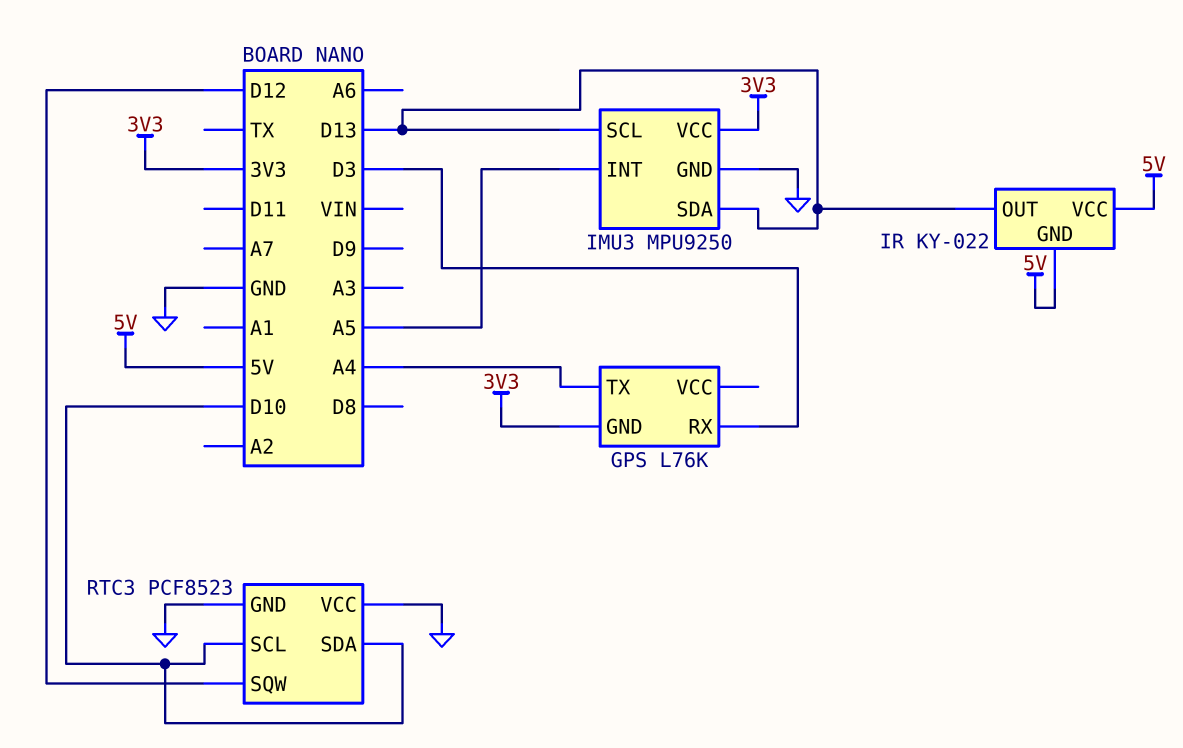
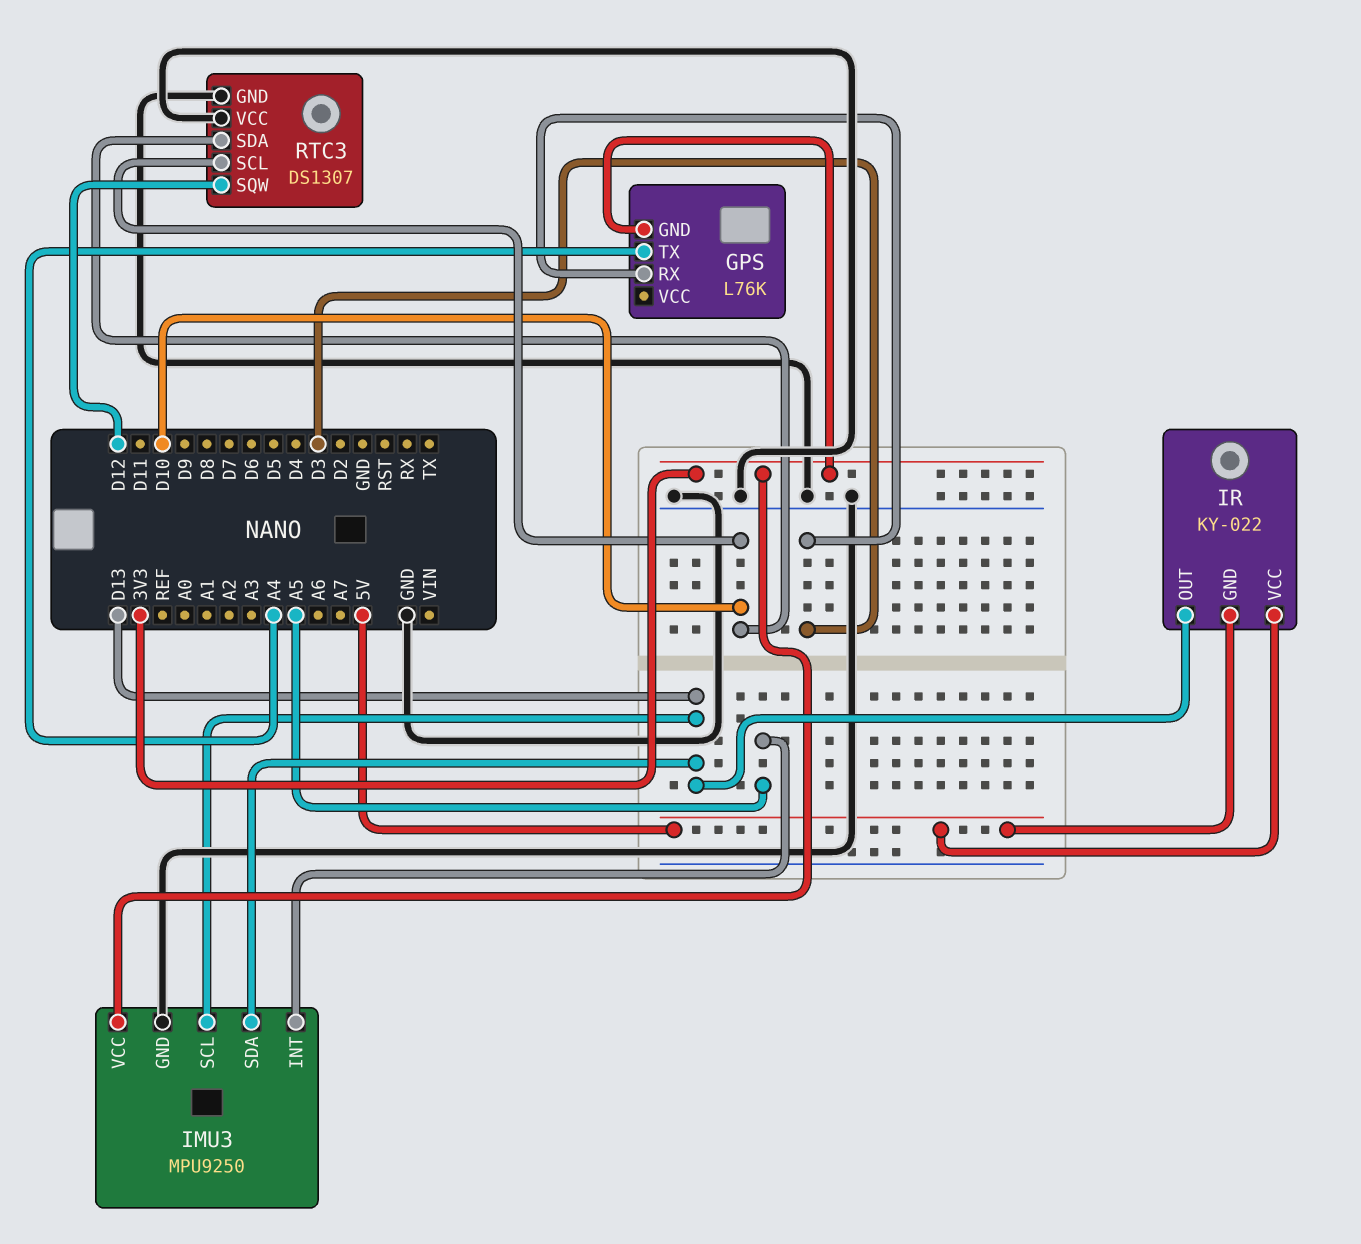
RTC3: PCF8523 -> DS1307

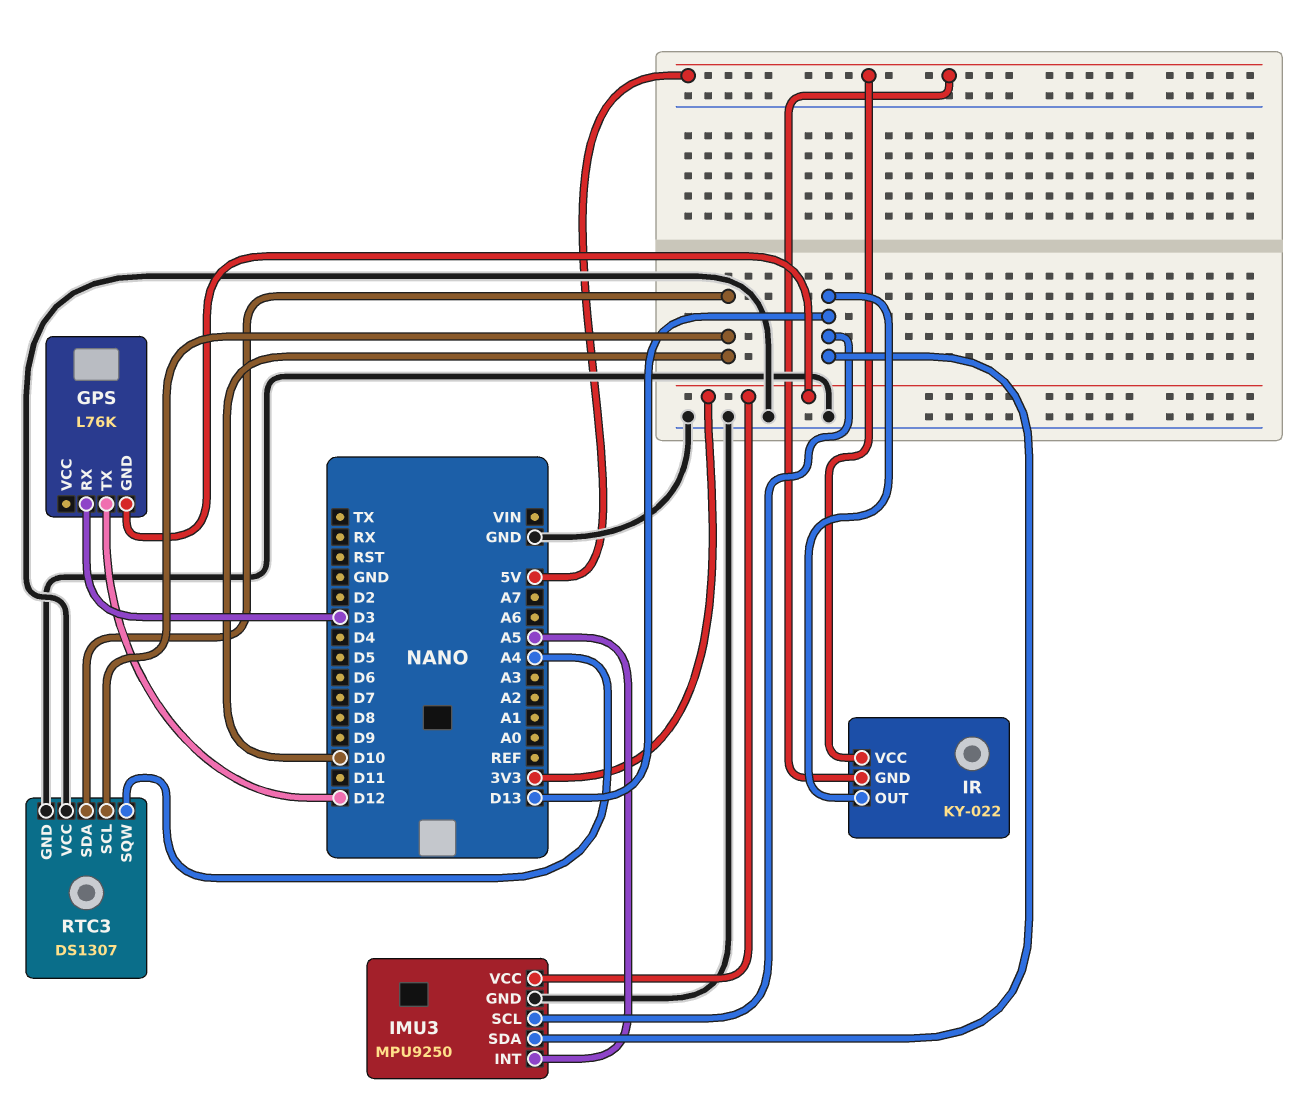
GPS pin TX: A4 -> D12
RTC3 pin SQW: D12 -> A4

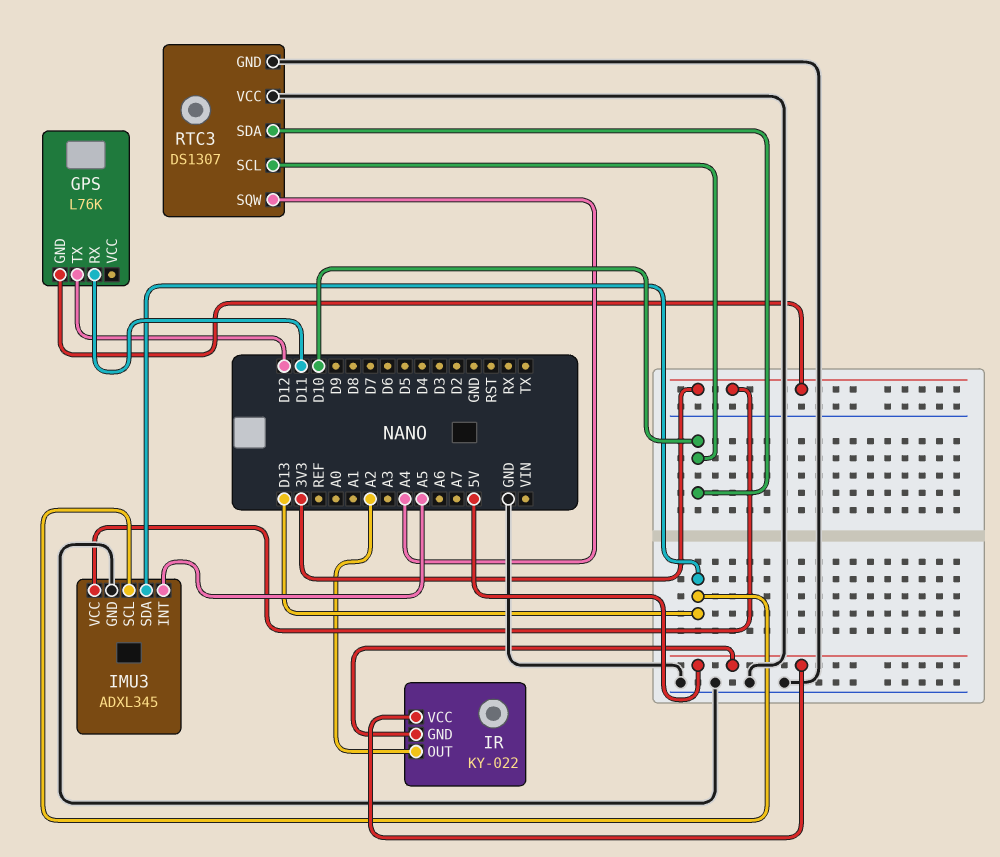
GPS pin RX: D3 -> D11
IMU3: MPU9250 -> ADXL345
IR pin OUT: D13 -> A2

